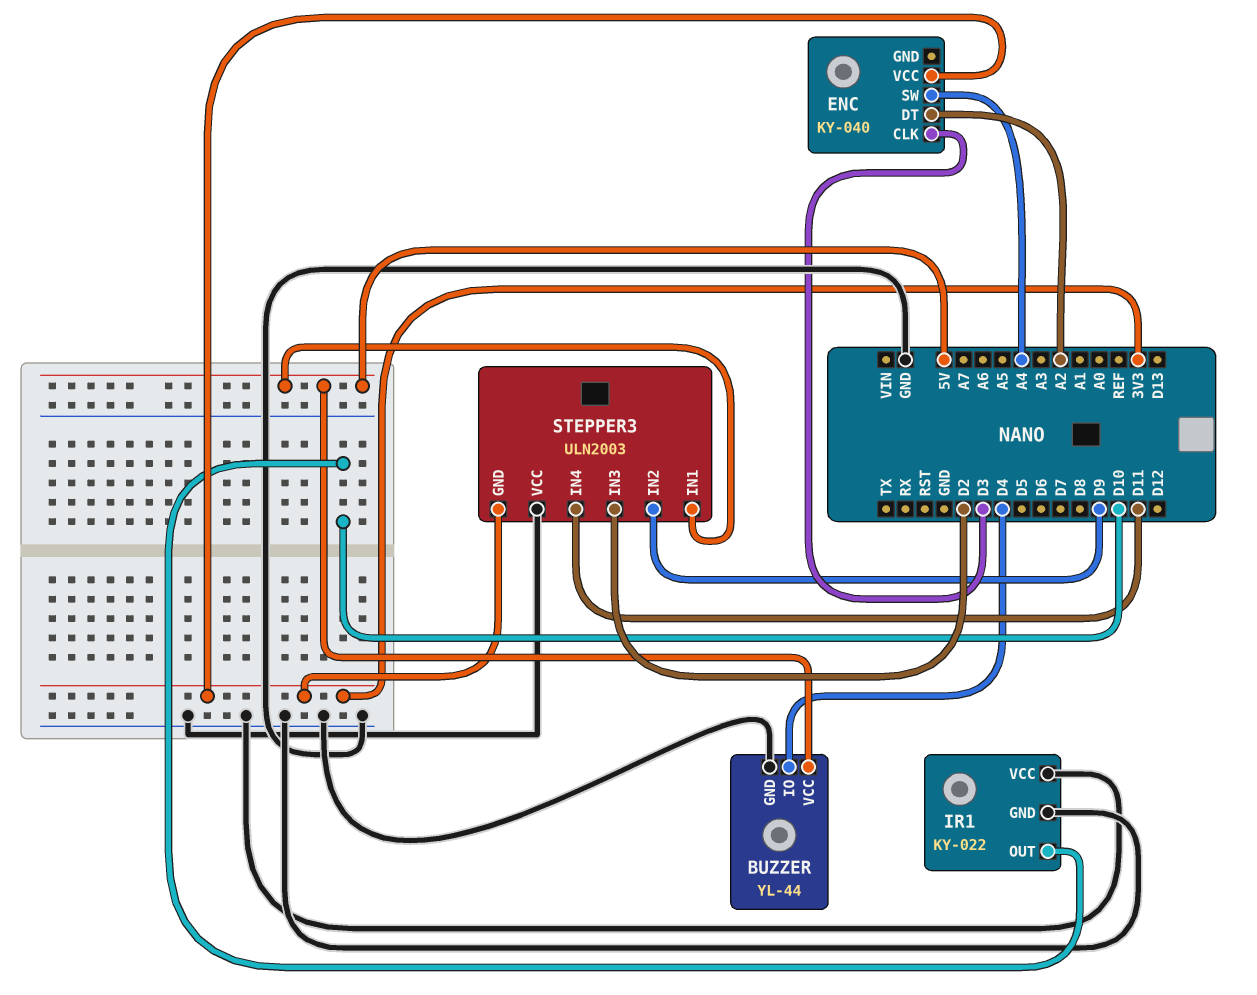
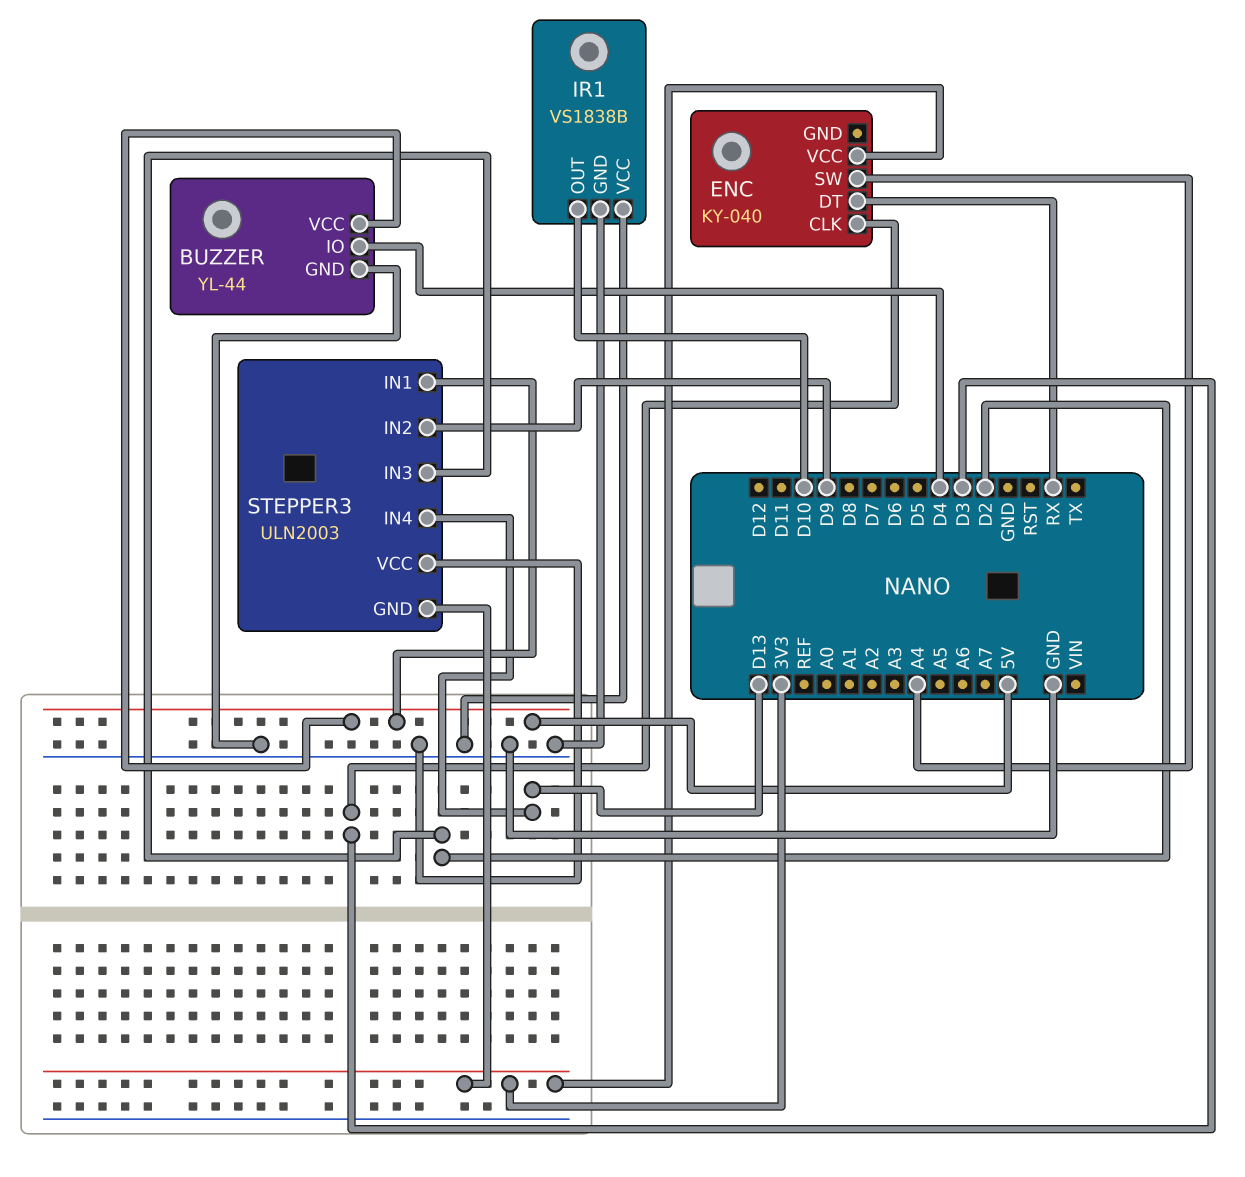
ENC pin DT: A2 -> RX
IR1: KY-022 -> VS1838B
STEPPER3 pin IN4: D11 -> D13

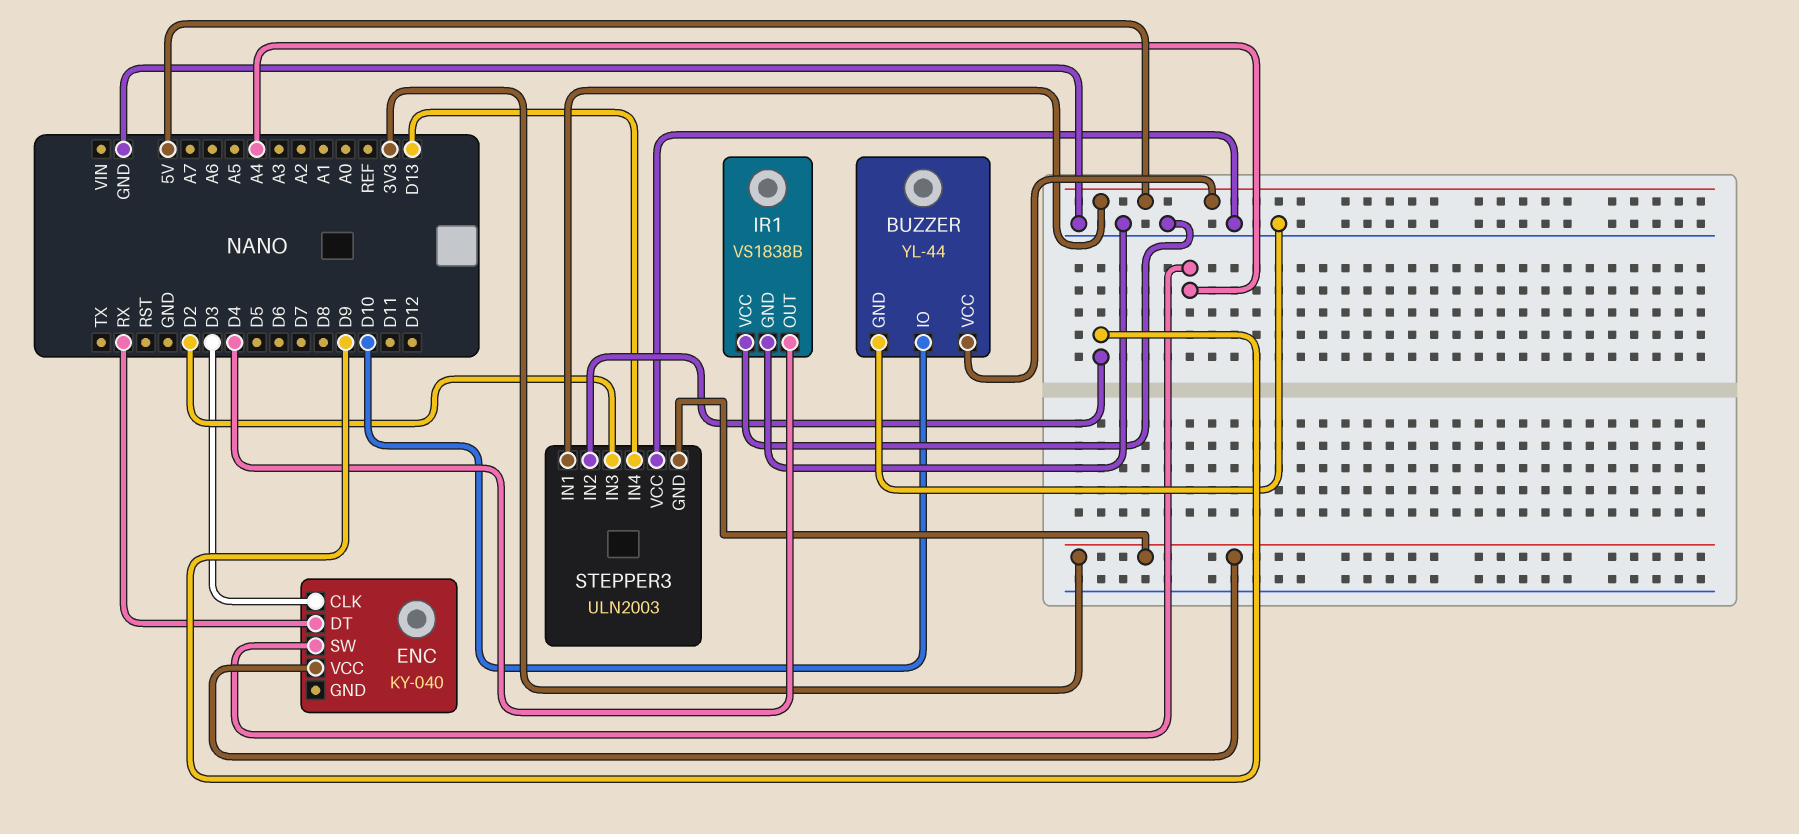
BUZZER pin IO: D4 -> D10
IR1 pin OUT: D10 -> D4

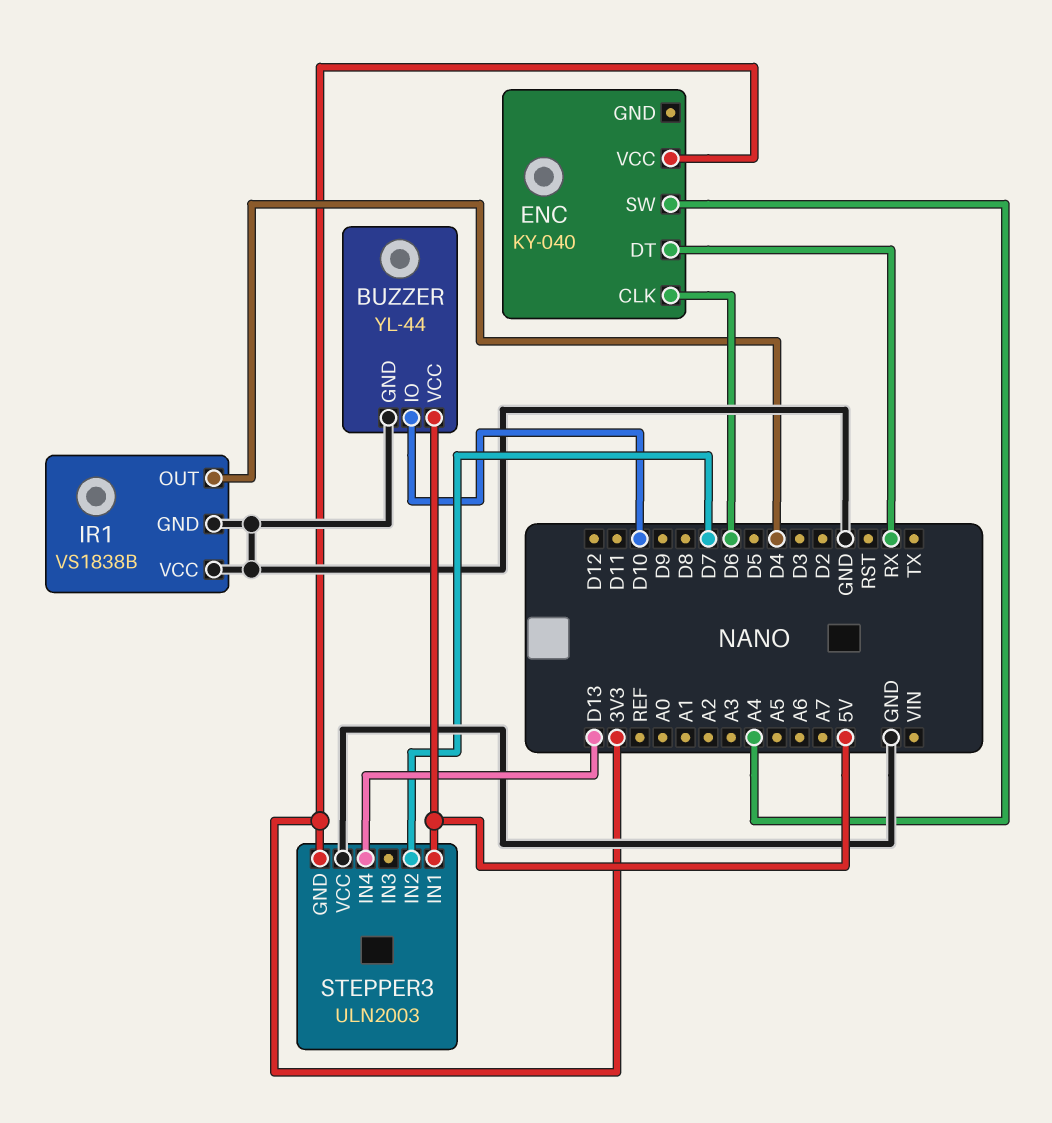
ENC pin CLK: D3 -> D6
STEPPER3 pin IN2: D9 -> D7
STEPPER3 pin IN3: D2 -> none

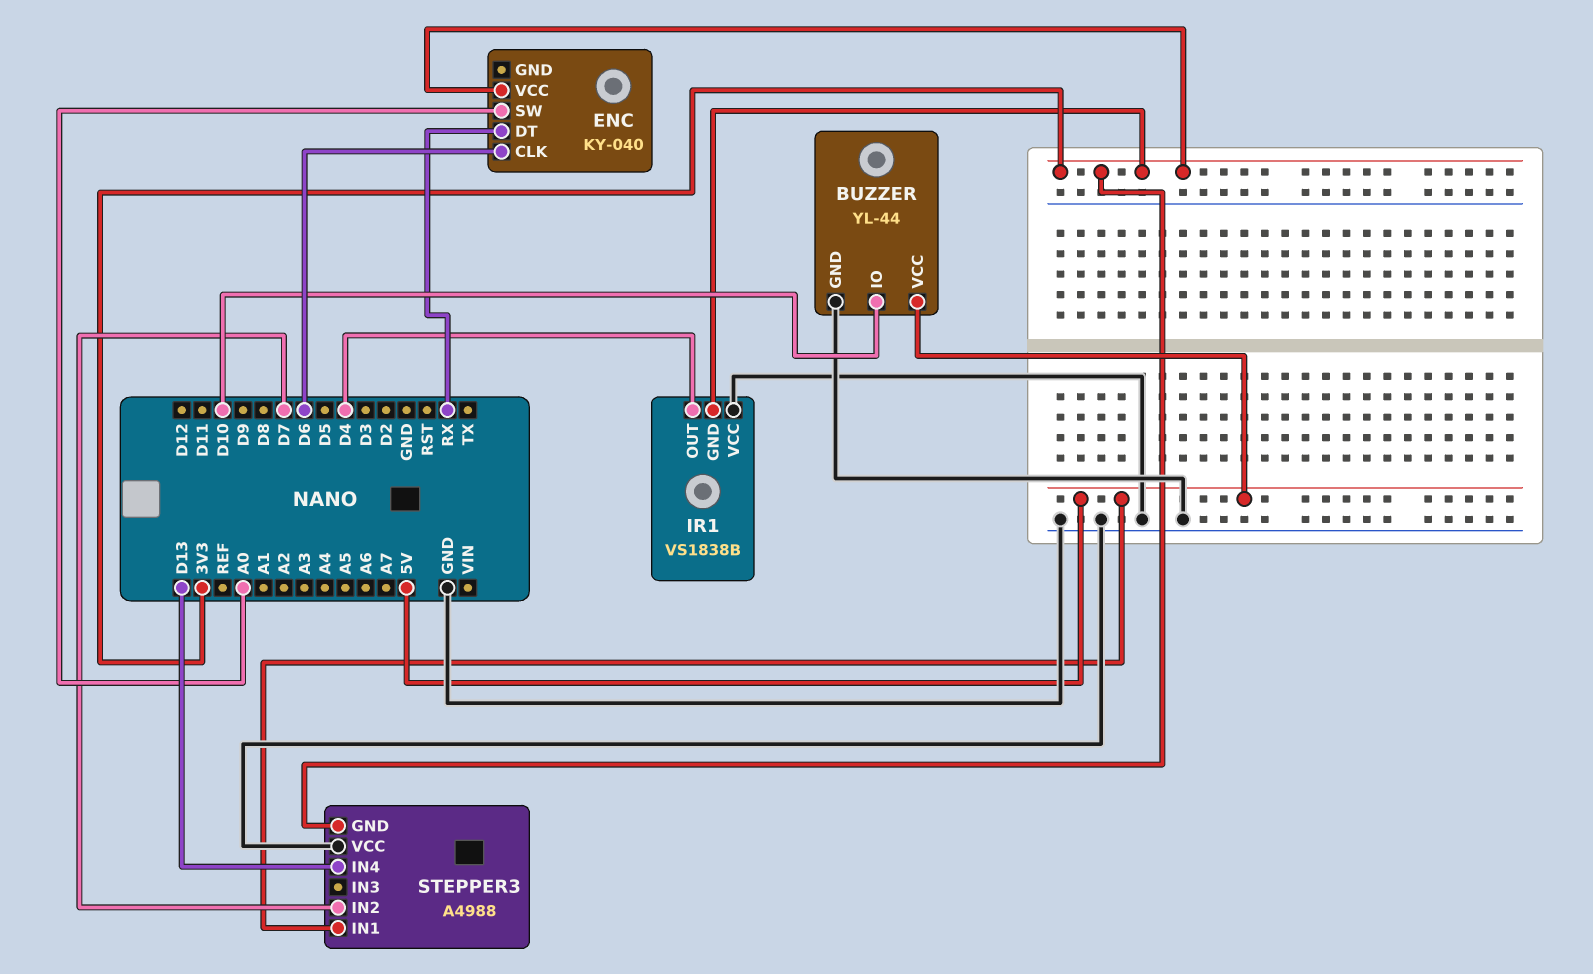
ENC pin SW: A4 -> A0
IR1 pin GND: GND -> 3V3
STEPPER3: ULN2003 -> A4988

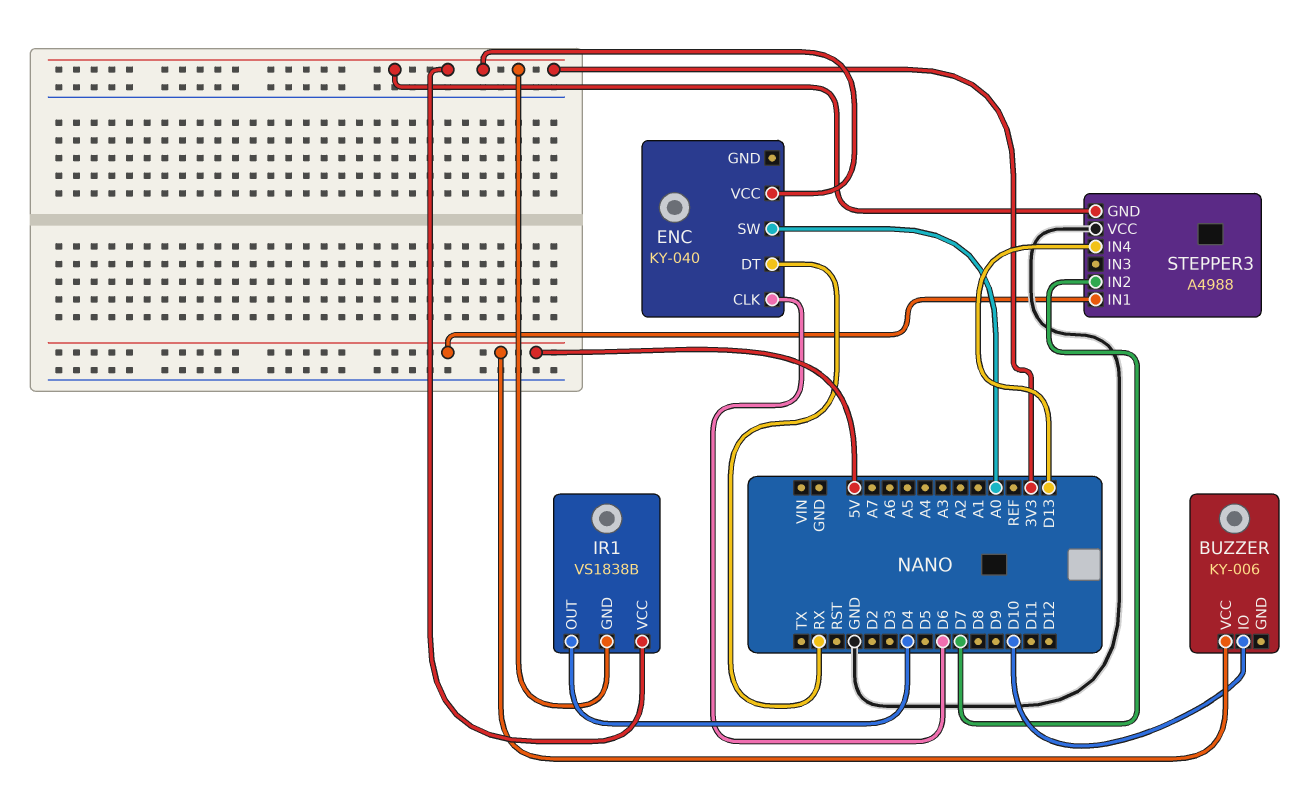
BUZZER: YL-44 -> KY-006
BUZZER pin GND: GND -> none
IR1 pin VCC: GND -> 3V3

